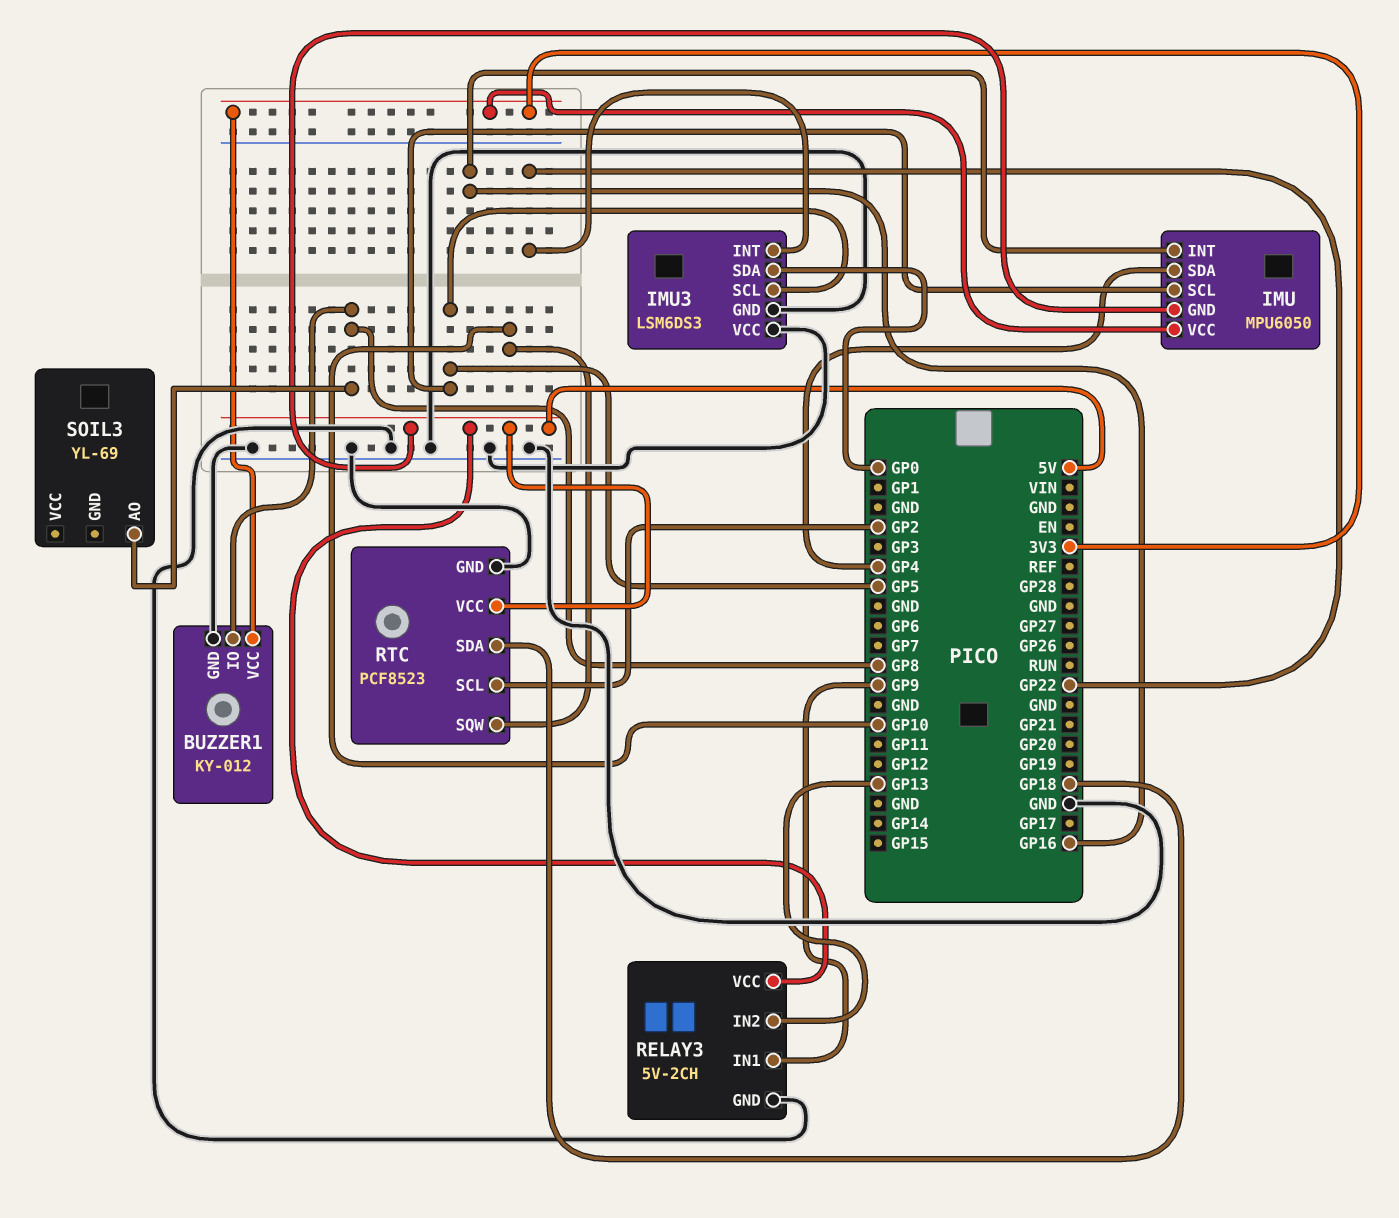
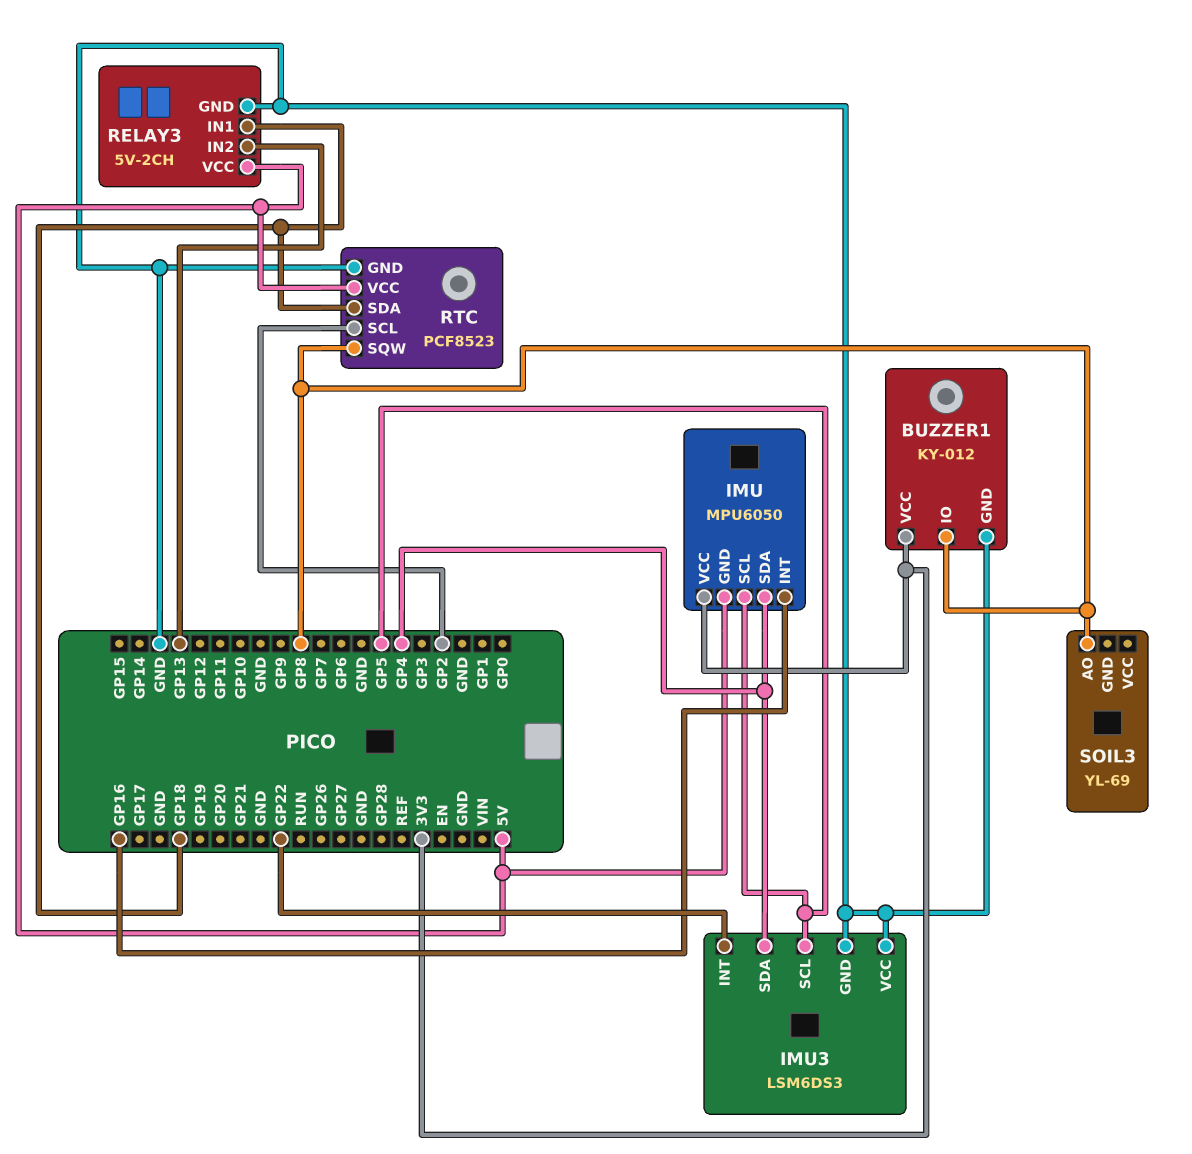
IMU3 pin SDA: GP0 -> GP4
RELAY3 pin IN1: GP9 -> GP18
RTC pin SQW: GP10 -> GP8

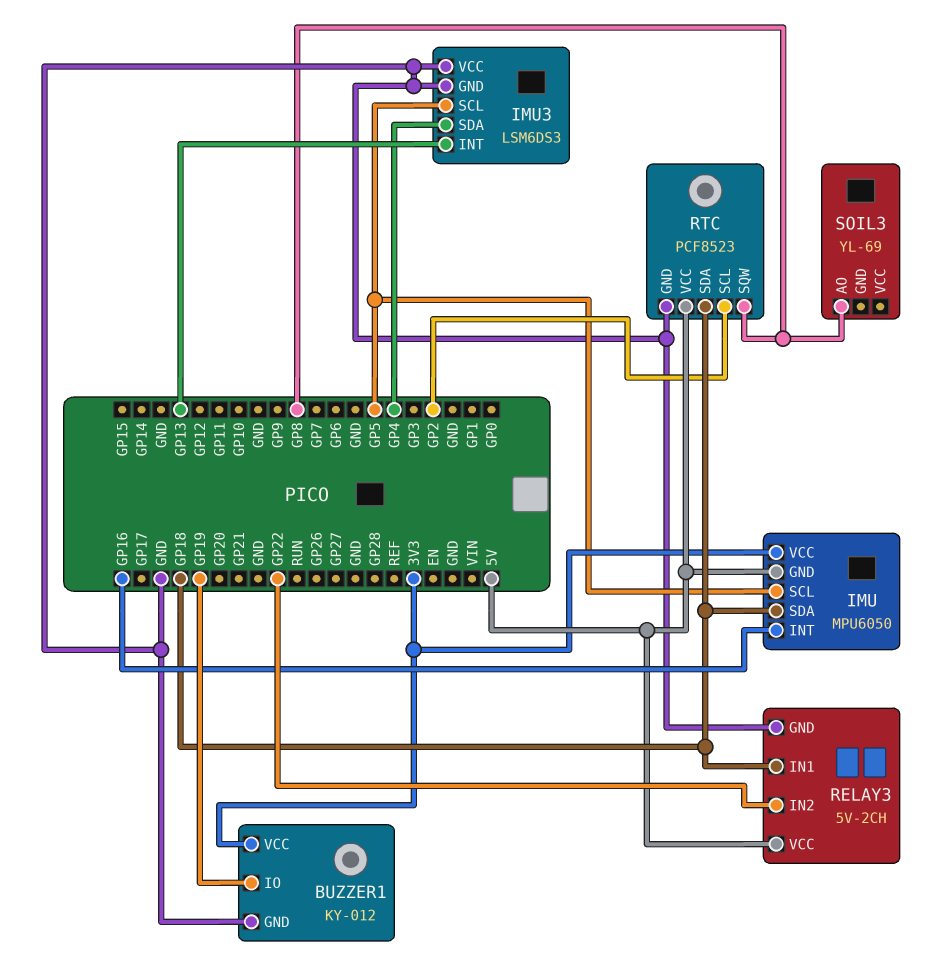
BUZZER1 pin IO: GP8 -> GP19
IMU pin SDA: GP4 -> GP18
IMU3 pin INT: GP22 -> GP13
RELAY3 pin IN2: GP13 -> GP22

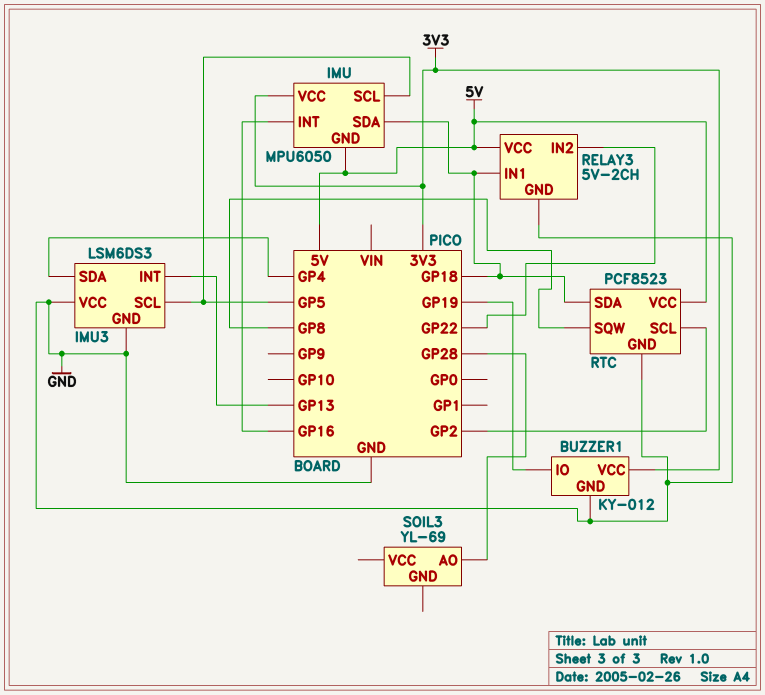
SOIL3 pin AO: GP8 -> GP28

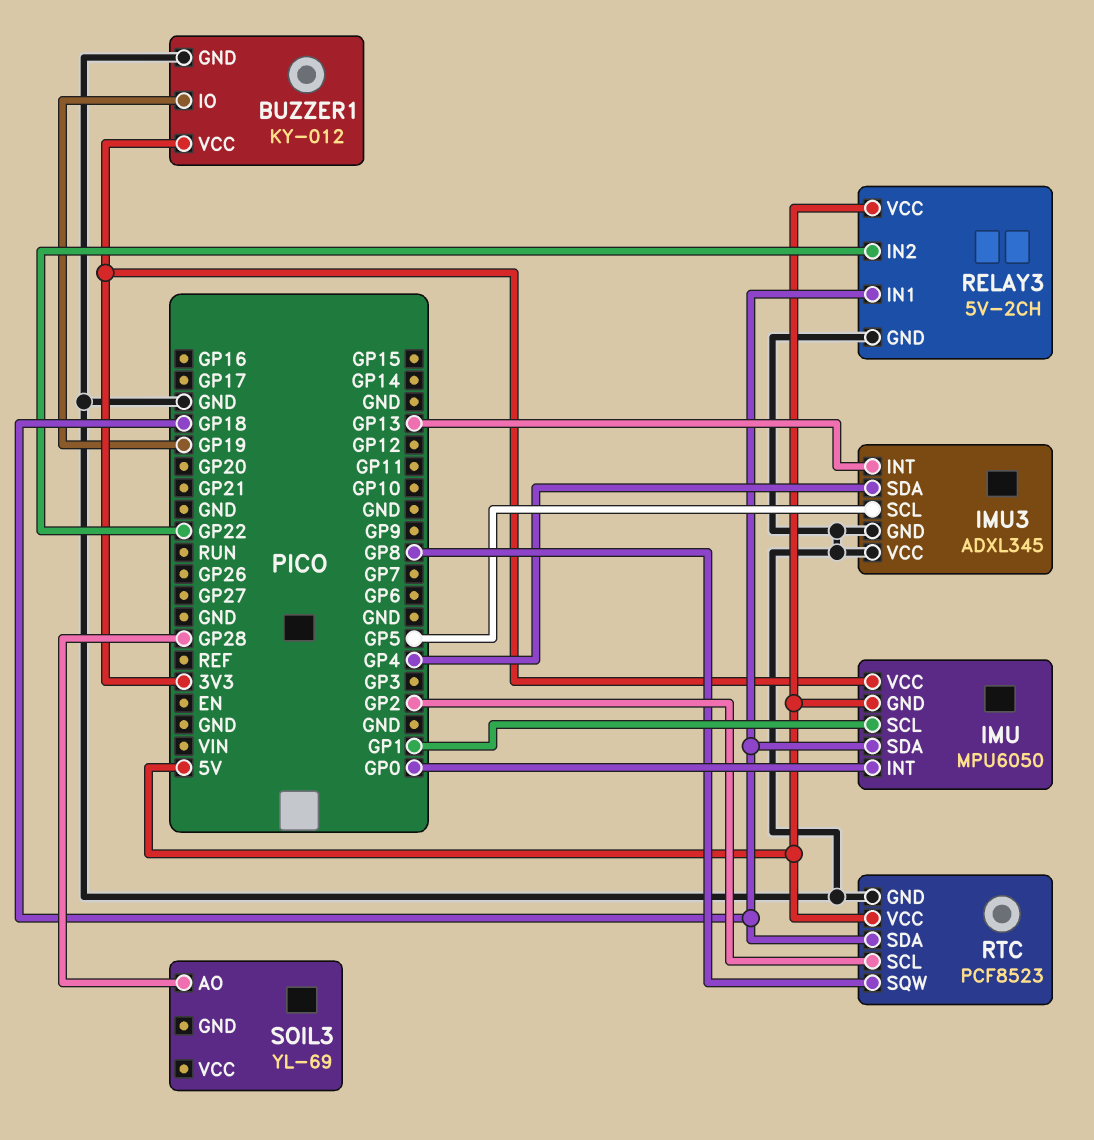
IMU pin INT: GP16 -> GP0
IMU pin SCL: GP5 -> GP1
IMU3: LSM6DS3 -> ADXL345

